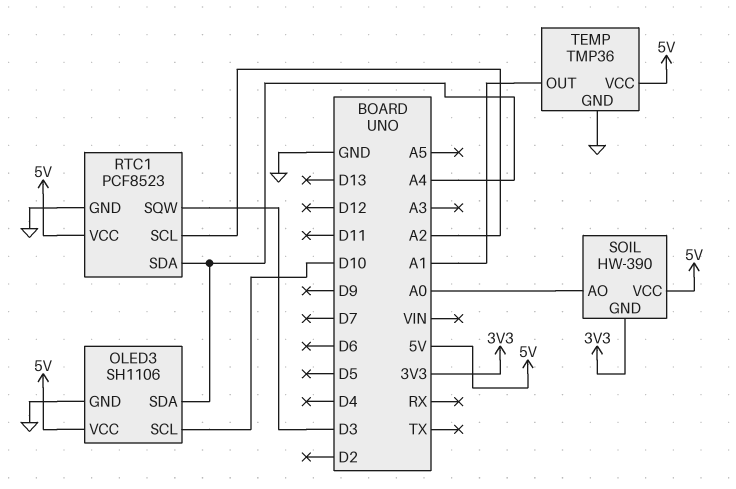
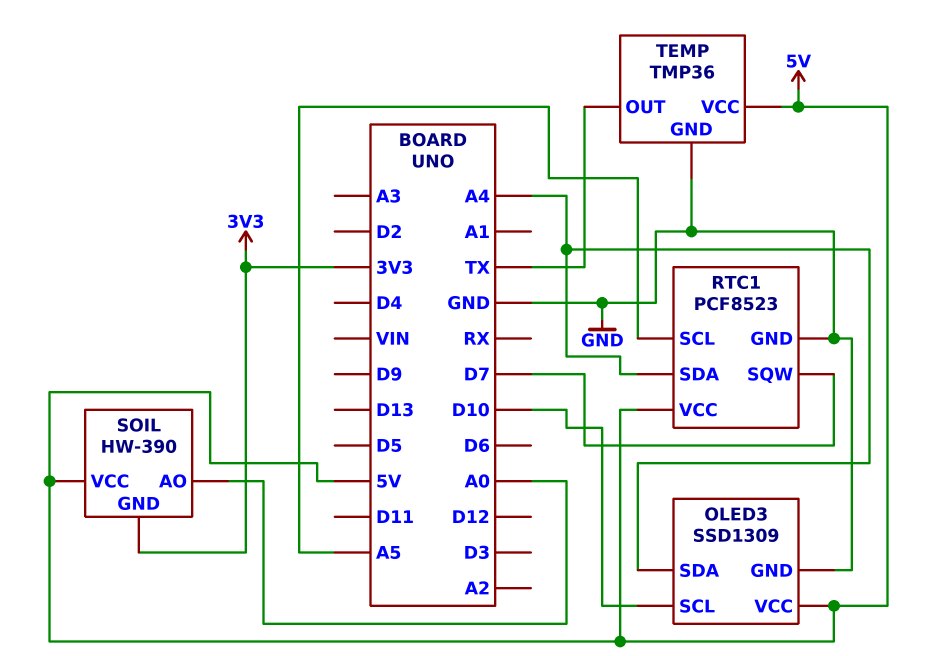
OLED3: SH1106 -> SSD1309
RTC1 pin SCL: A2 -> A5
RTC1 pin SQW: D3 -> D7
TEMP pin OUT: A1 -> TX

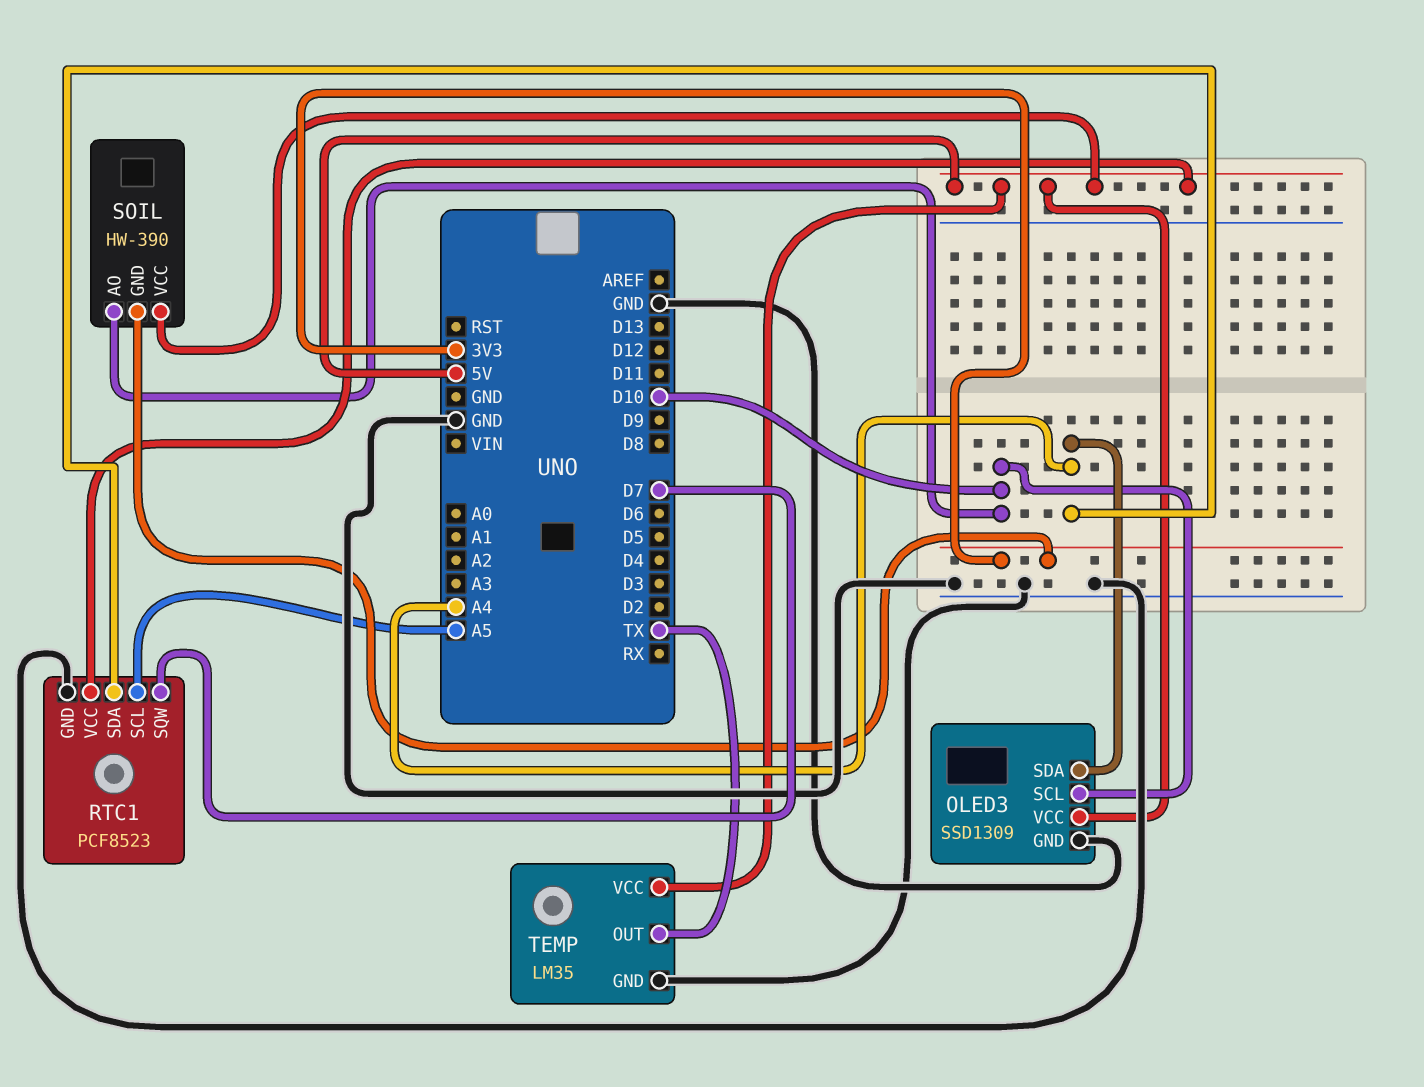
SOIL pin AO: A0 -> D10
TEMP: TMP36 -> LM35

